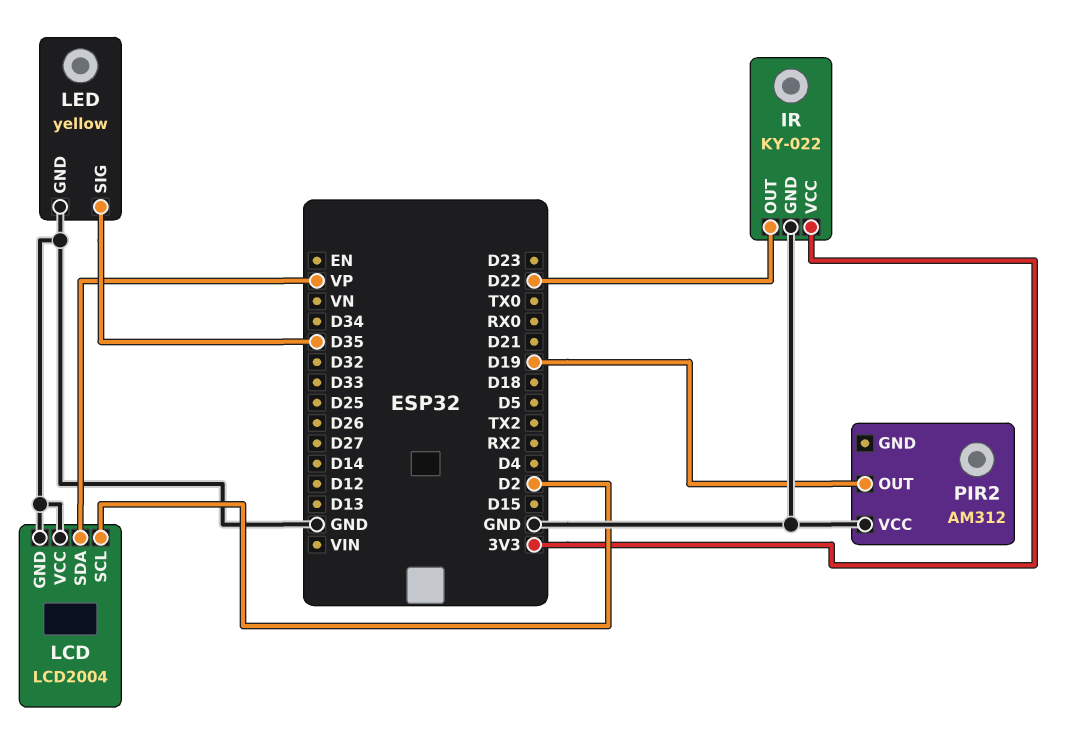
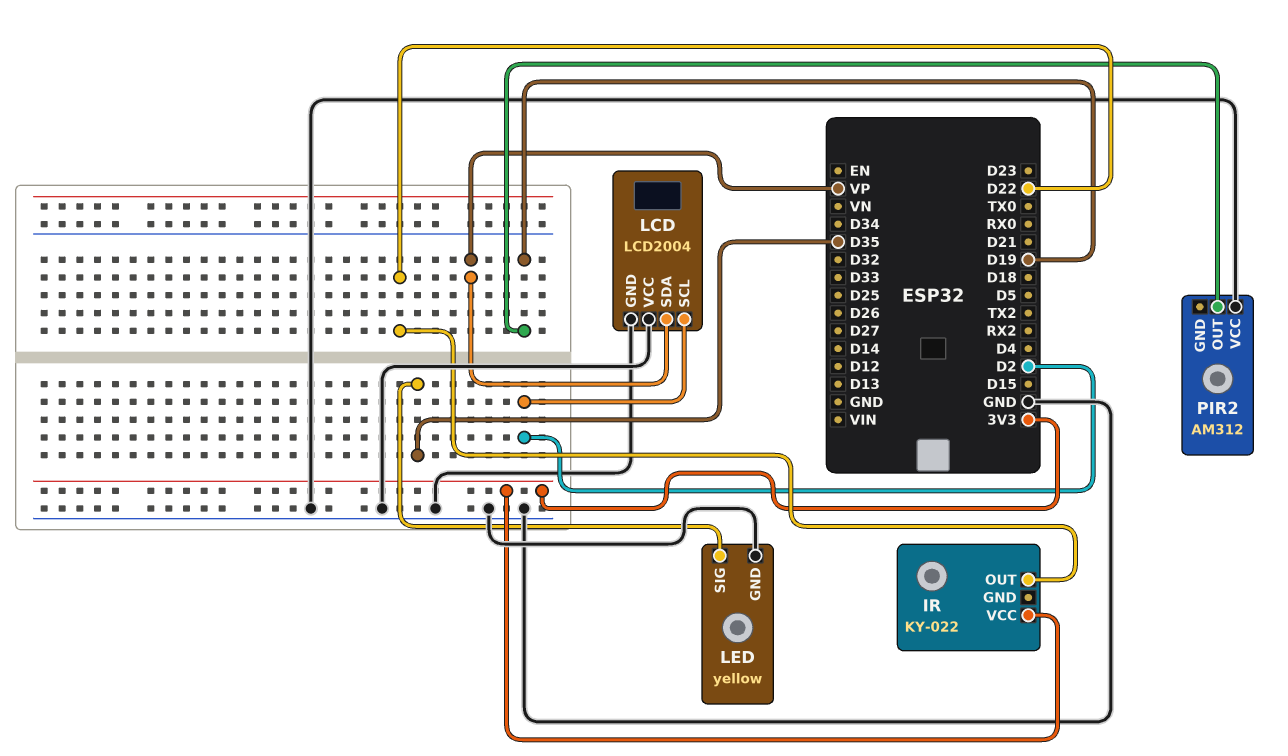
IR pin GND: GND -> none

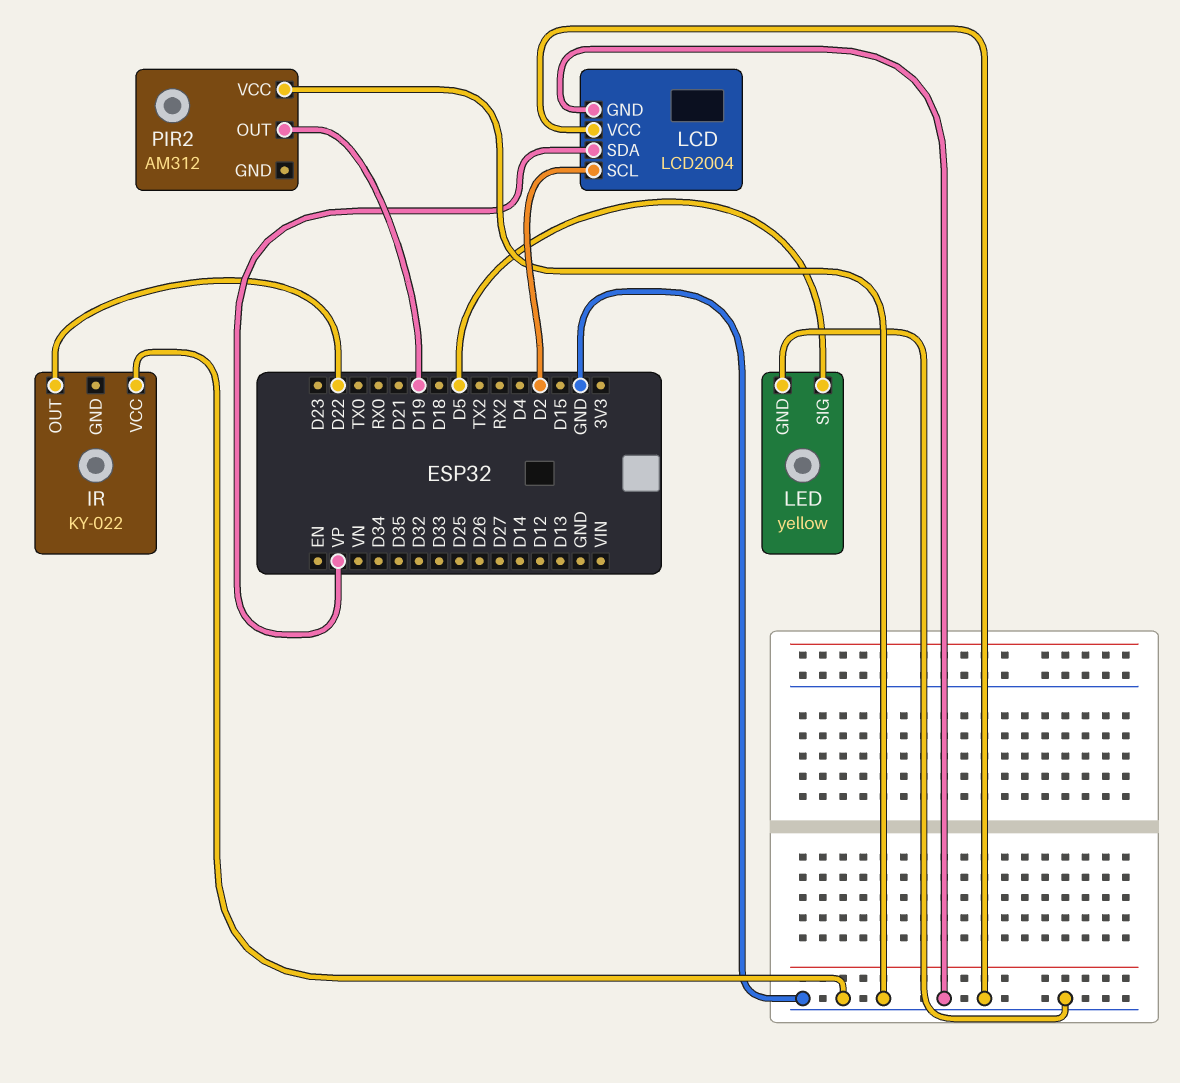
IR pin VCC: 3V3 -> GND
LED pin SIG: D35 -> D5

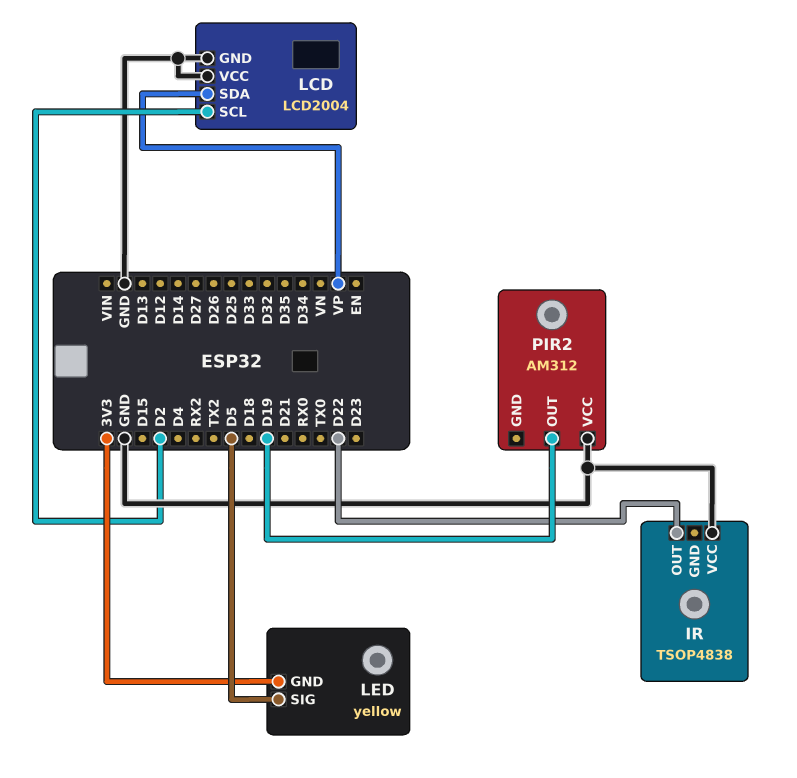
IR: KY-022 -> TSOP4838
LED pin GND: GND -> 3V3

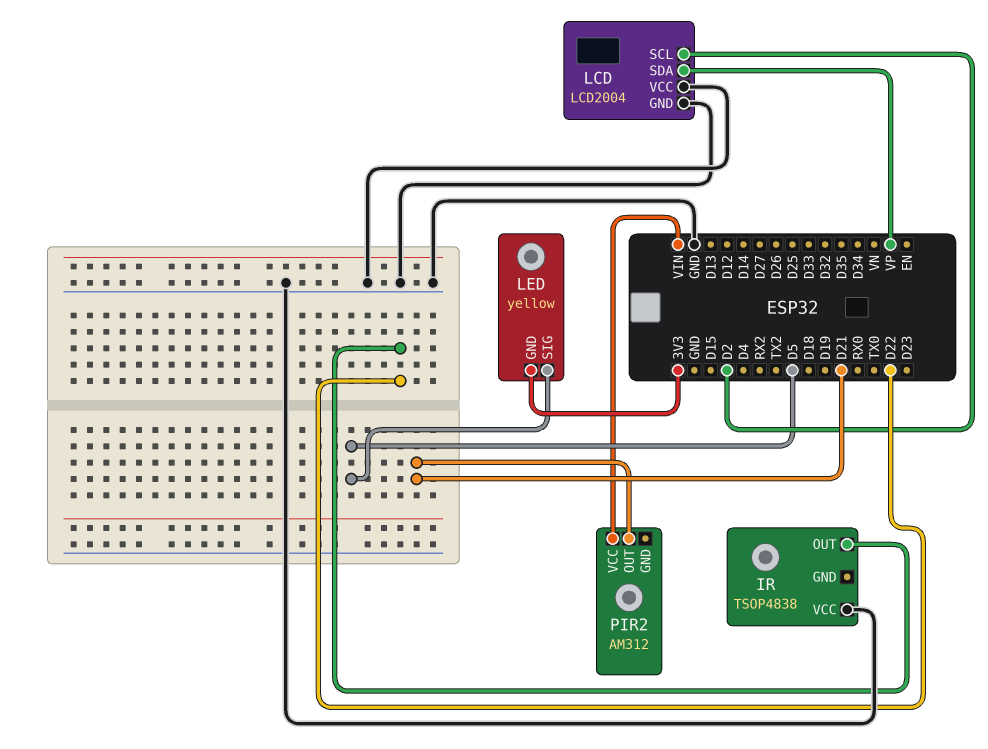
PIR2 pin OUT: D19 -> D21
PIR2 pin VCC: GND -> VIN

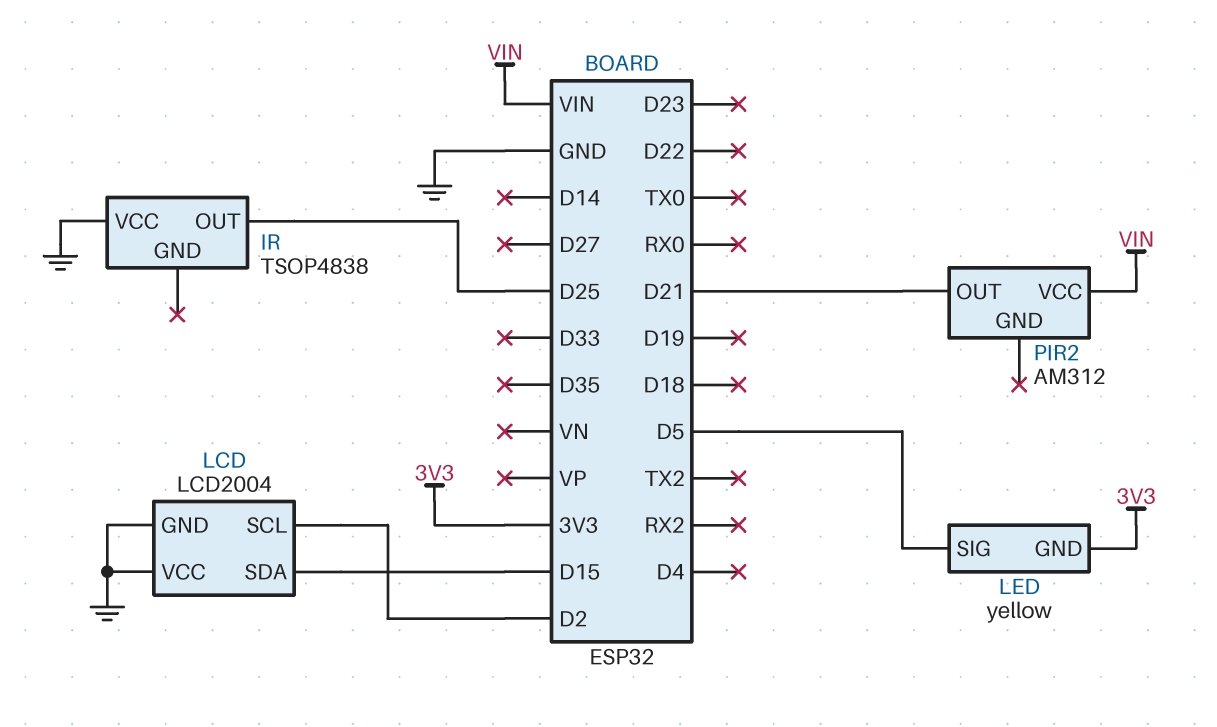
IR pin OUT: D22 -> D25
LCD pin SDA: VP -> D15

